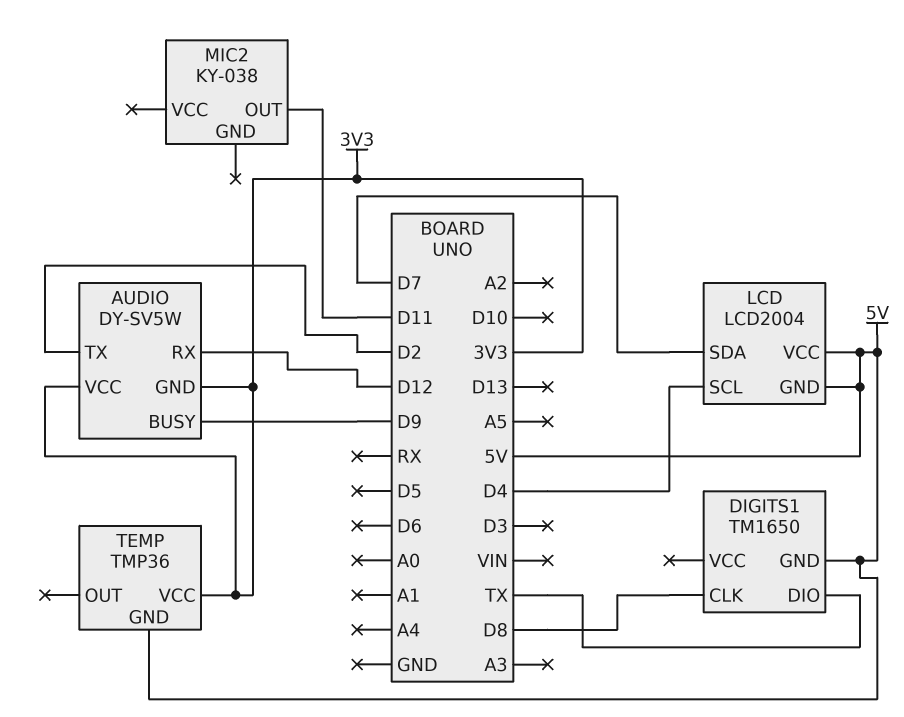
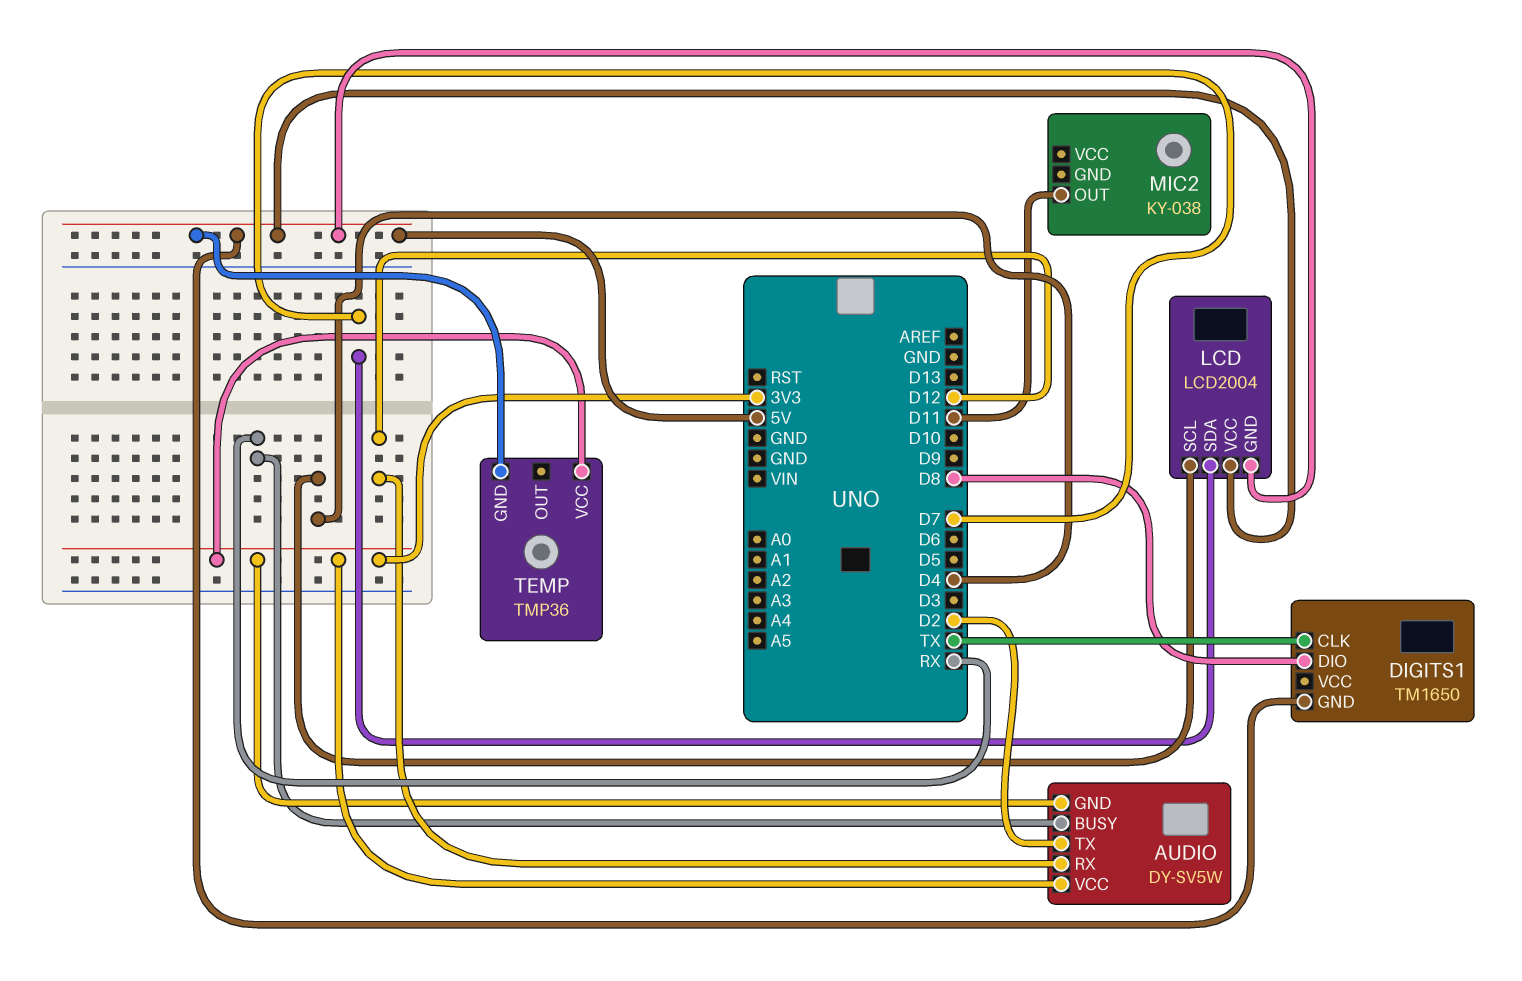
AUDIO pin BUSY: D9 -> RX
DIGITS1 pin CLK: D8 -> TX
DIGITS1 pin DIO: TX -> D8

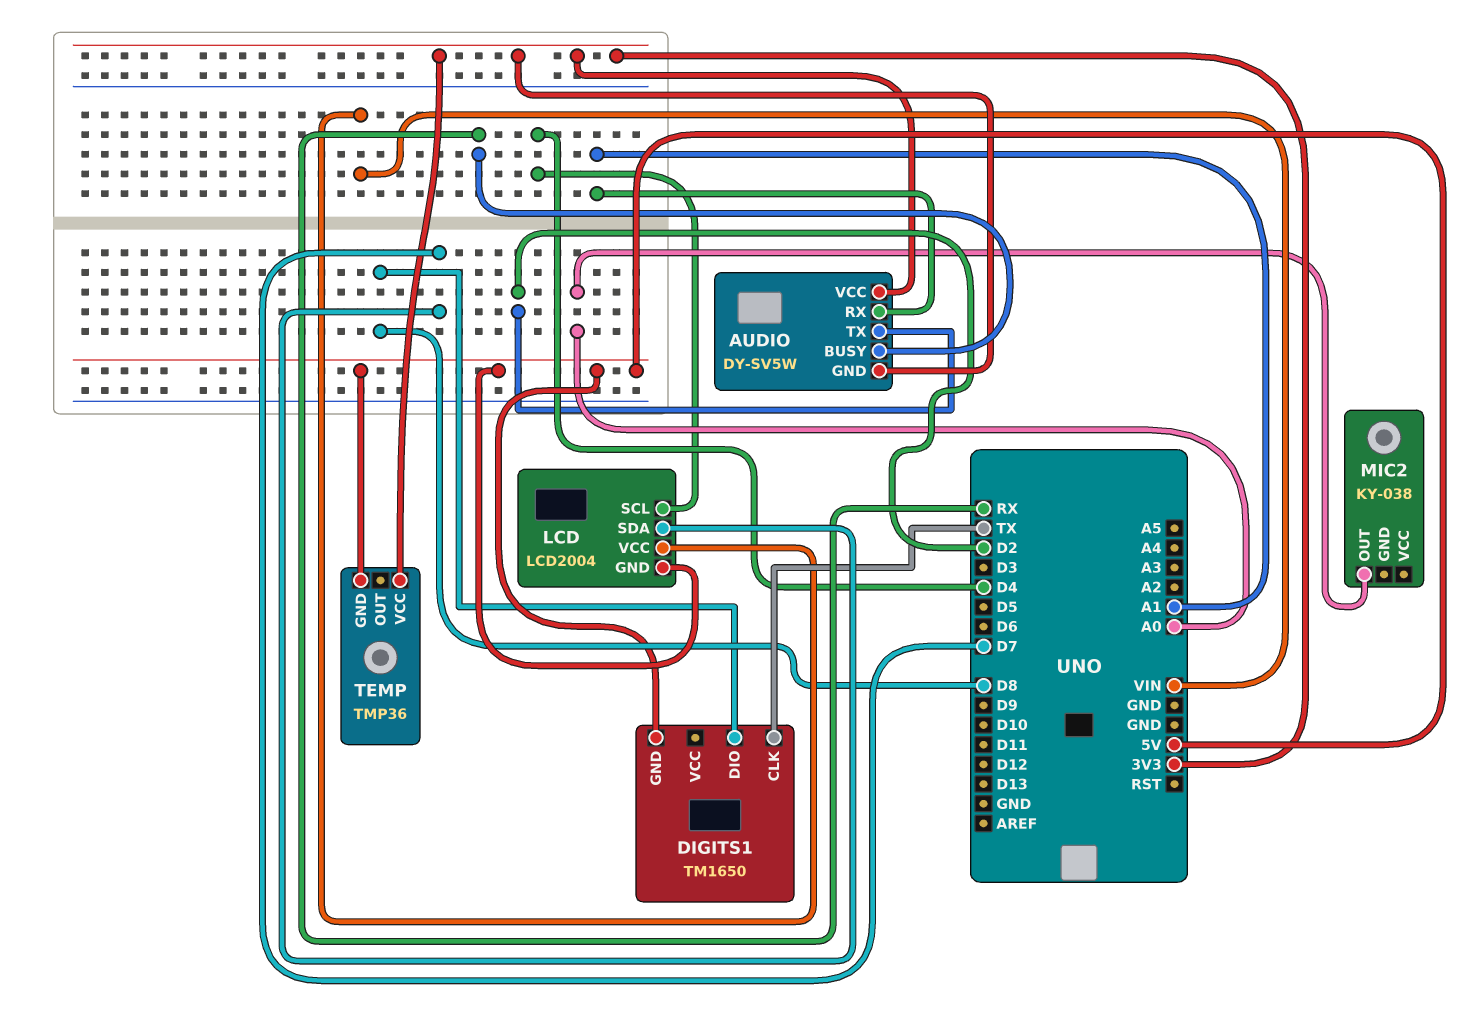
AUDIO pin RX: D12 -> A1
LCD pin VCC: 5V -> VIN
MIC2 pin OUT: D11 -> A0

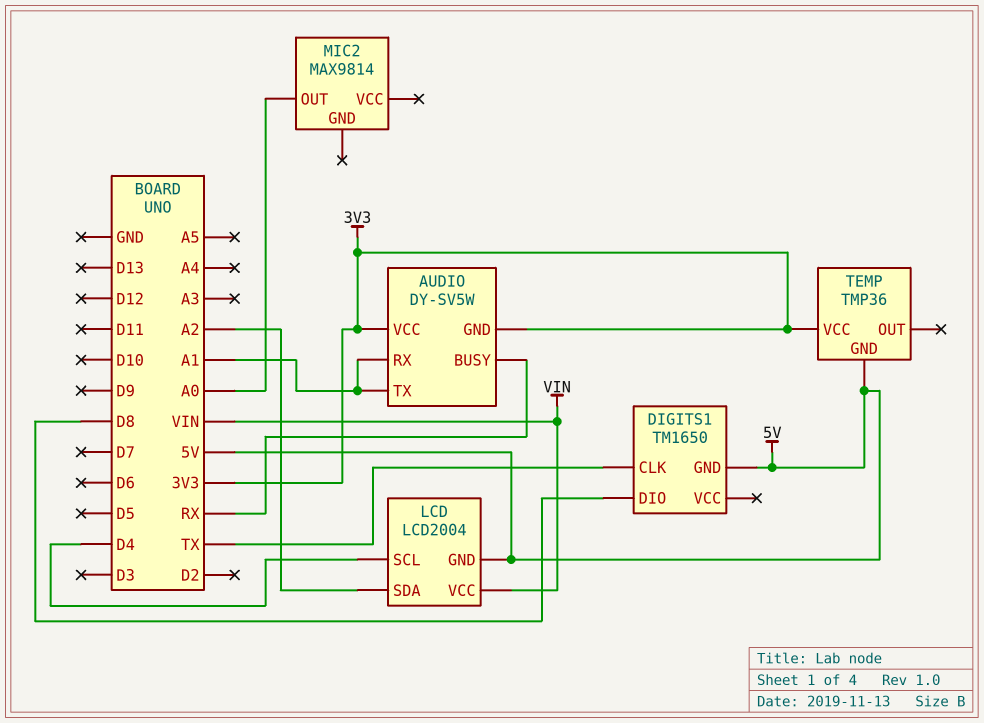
AUDIO pin TX: D2 -> A1
LCD pin SDA: D7 -> A2
MIC2: KY-038 -> MAX9814

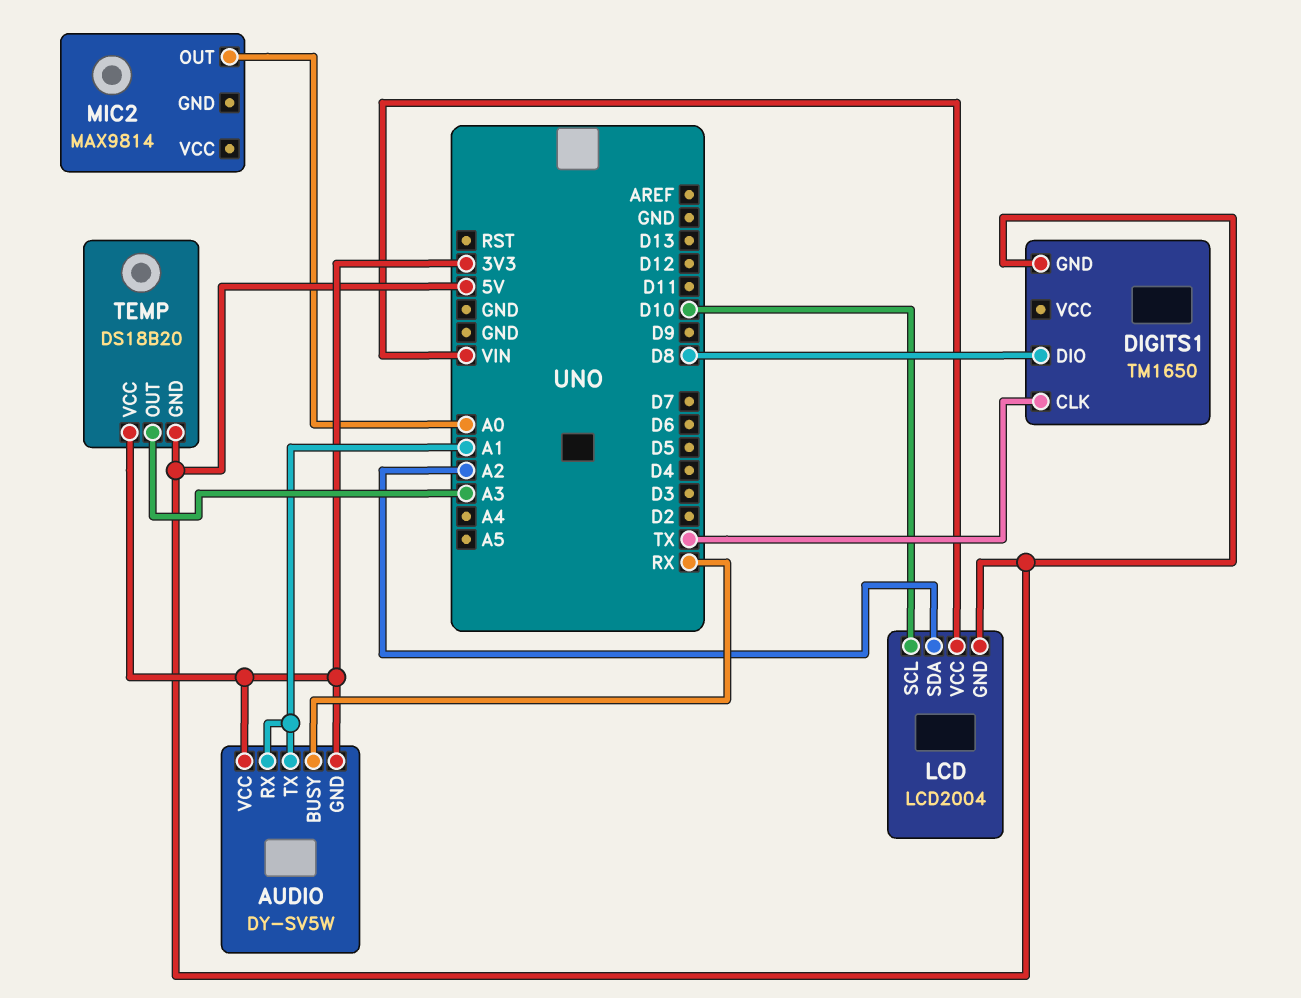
LCD pin SCL: D4 -> D10
TEMP: TMP36 -> DS18B20
TEMP pin OUT: none -> A3

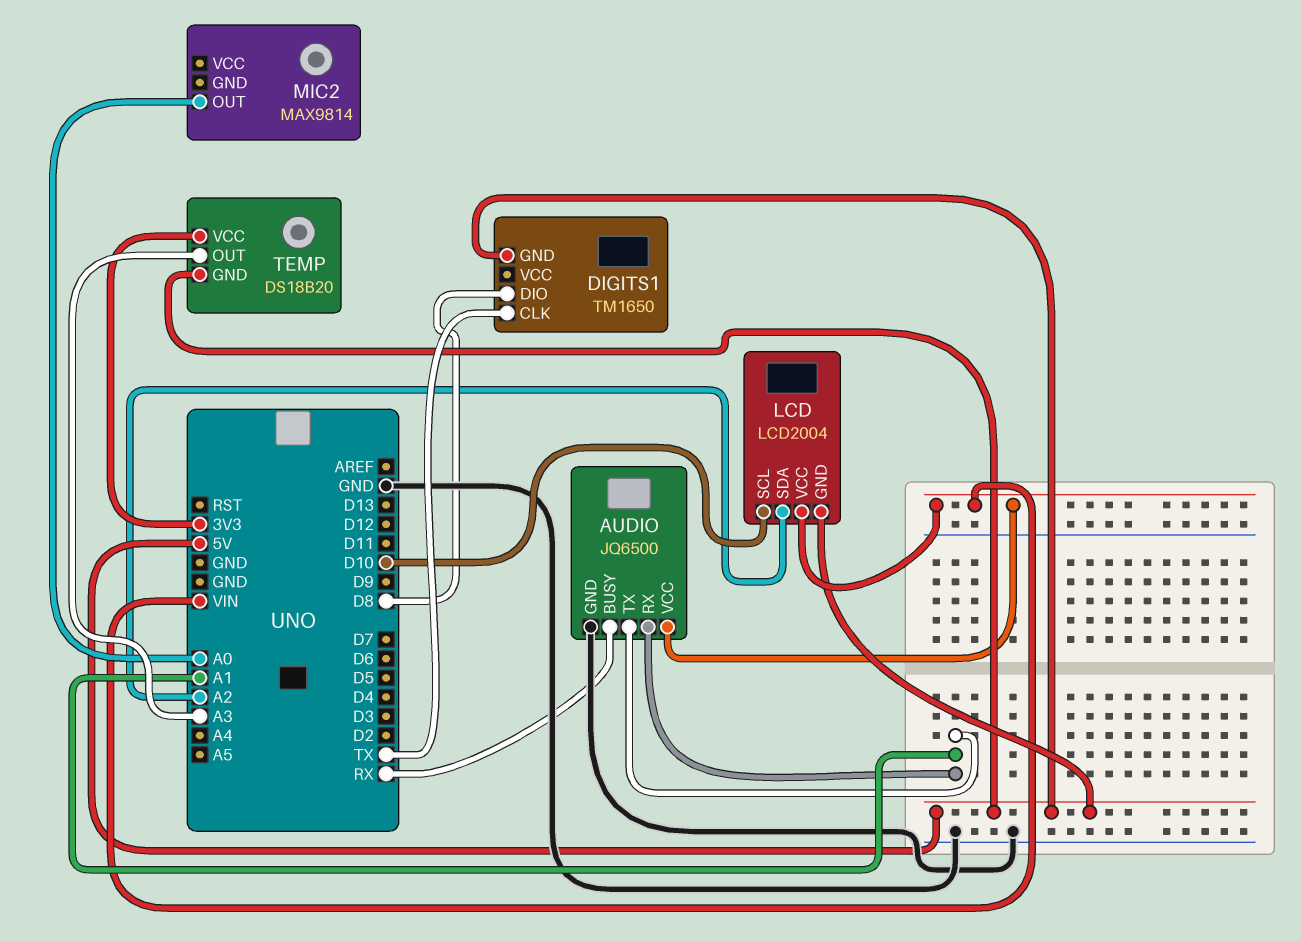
AUDIO: DY-SV5W -> JQ6500
AUDIO pin GND: 3V3 -> GND
AUDIO pin VCC: 3V3 -> VIN

